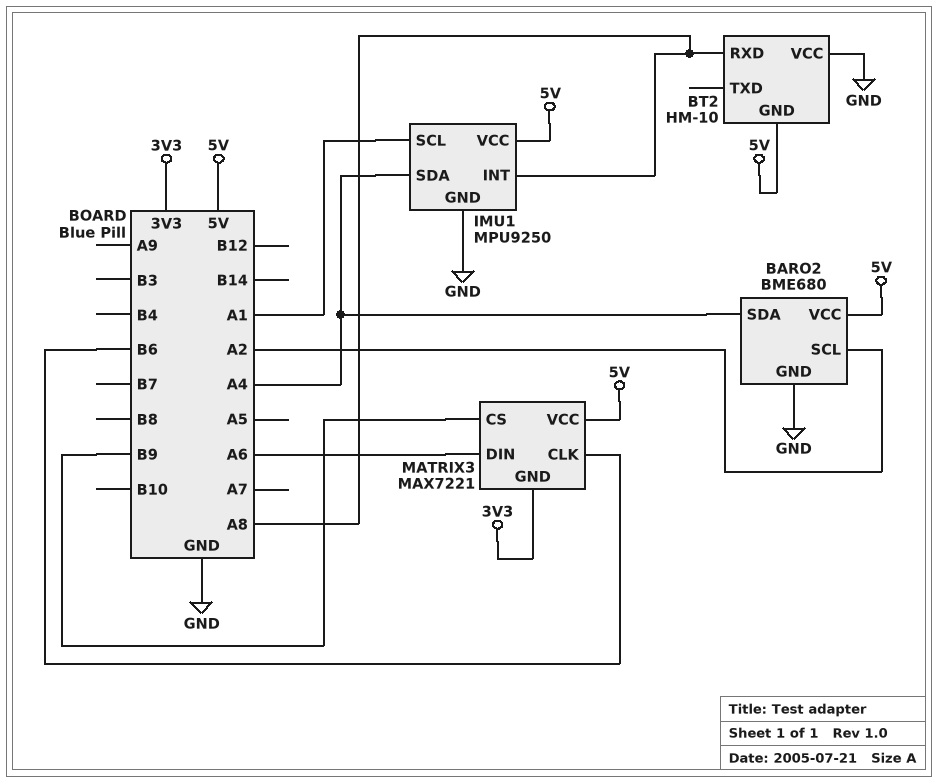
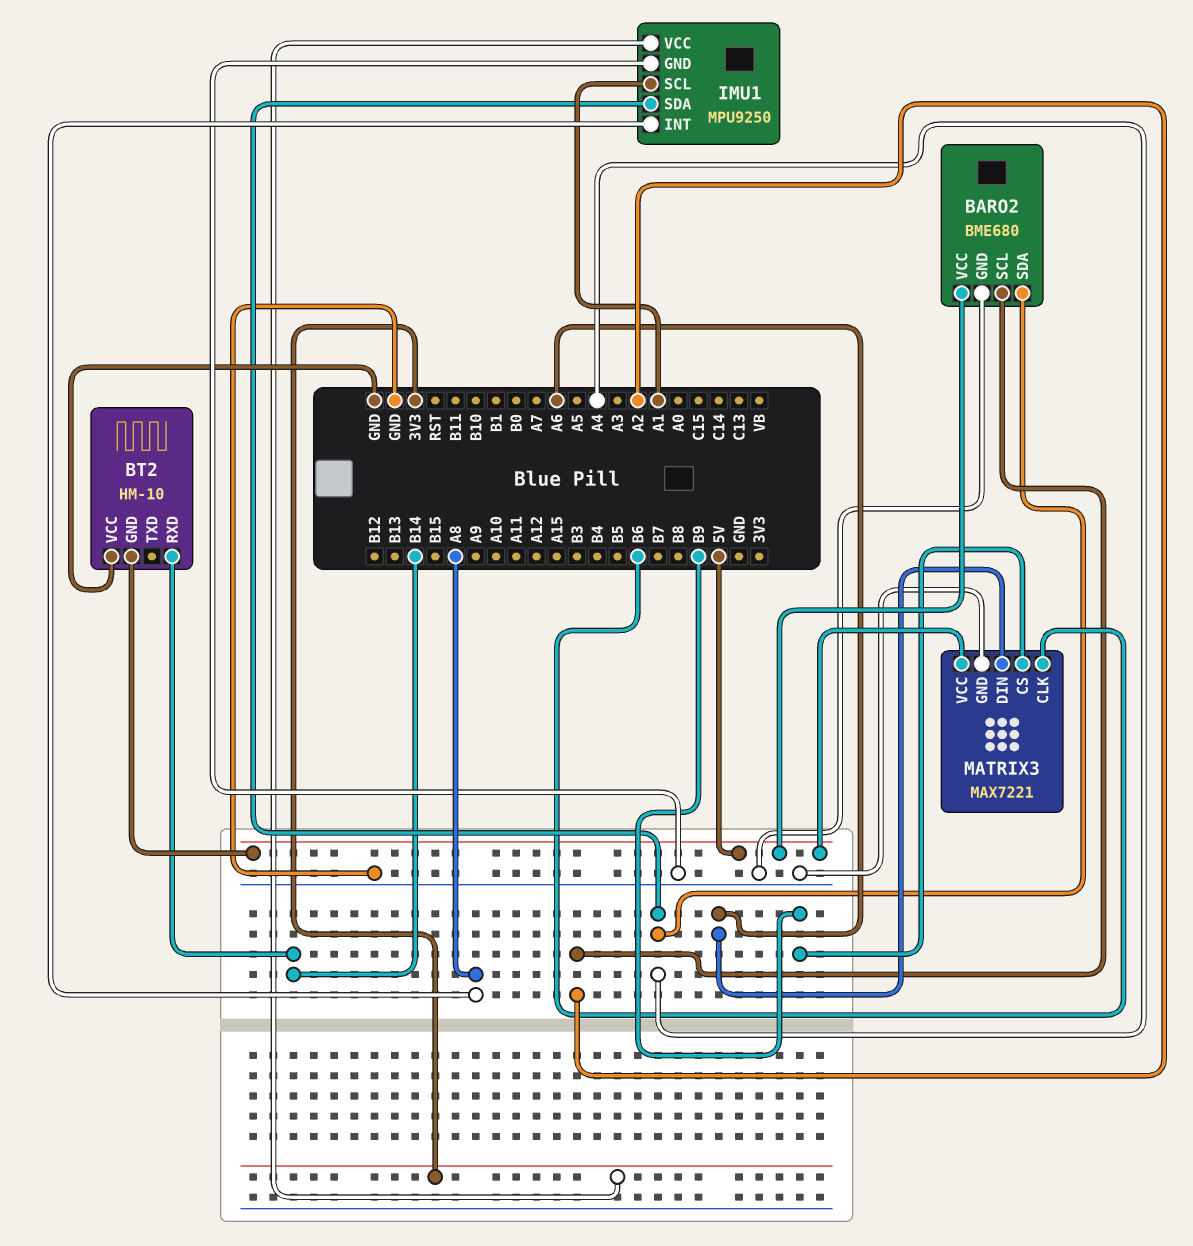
BT2 pin RXD: A8 -> B14
IMU1 pin VCC: 5V -> 3V3
MATRIX3 pin GND: 3V3 -> GND

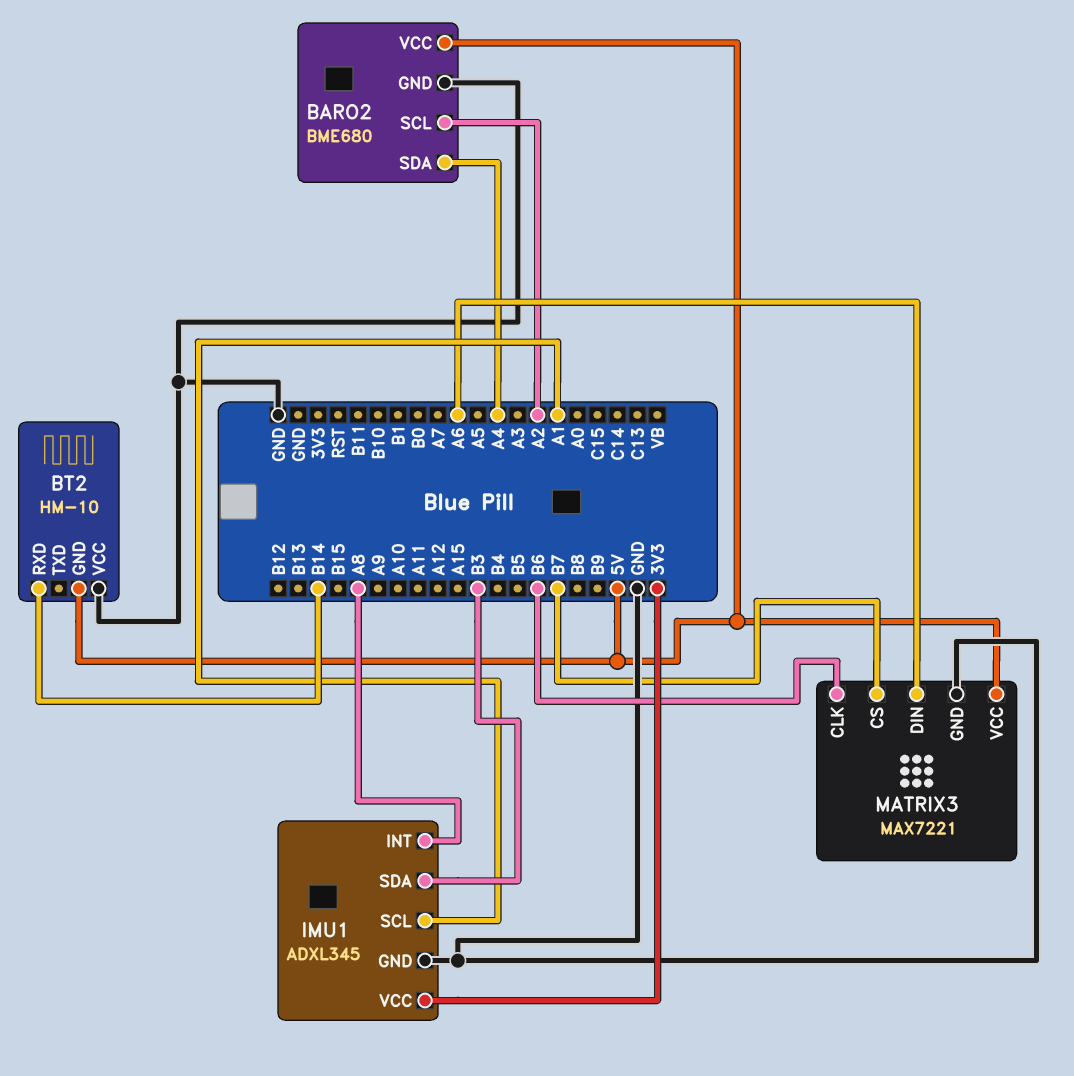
IMU1: MPU9250 -> ADXL345
IMU1 pin SDA: A4 -> B3
MATRIX3 pin CS: B9 -> B7

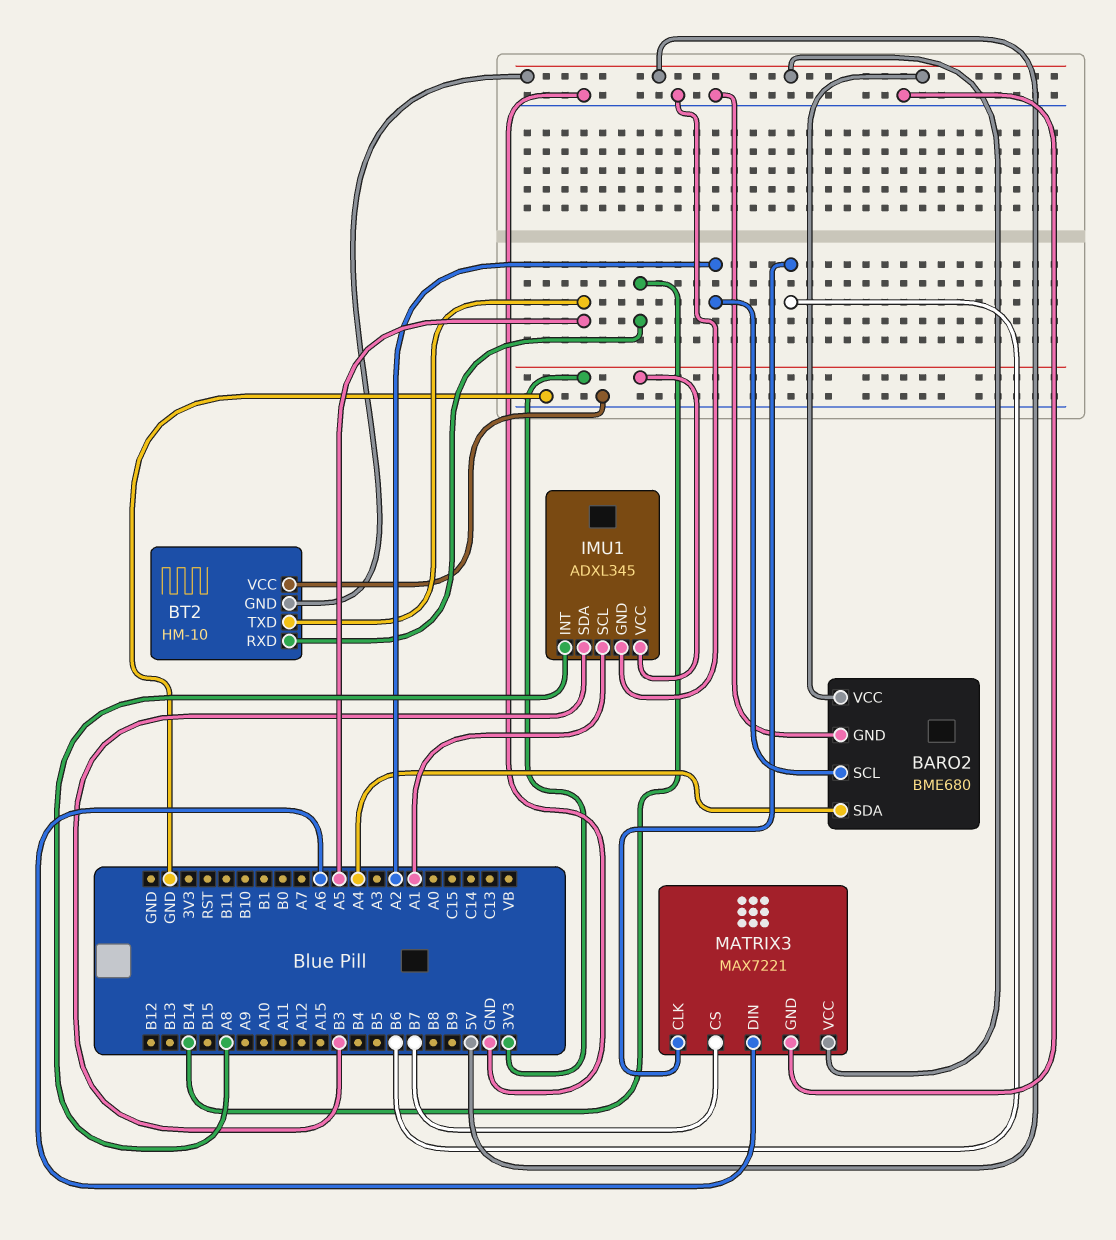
BT2 pin TXD: none -> A5

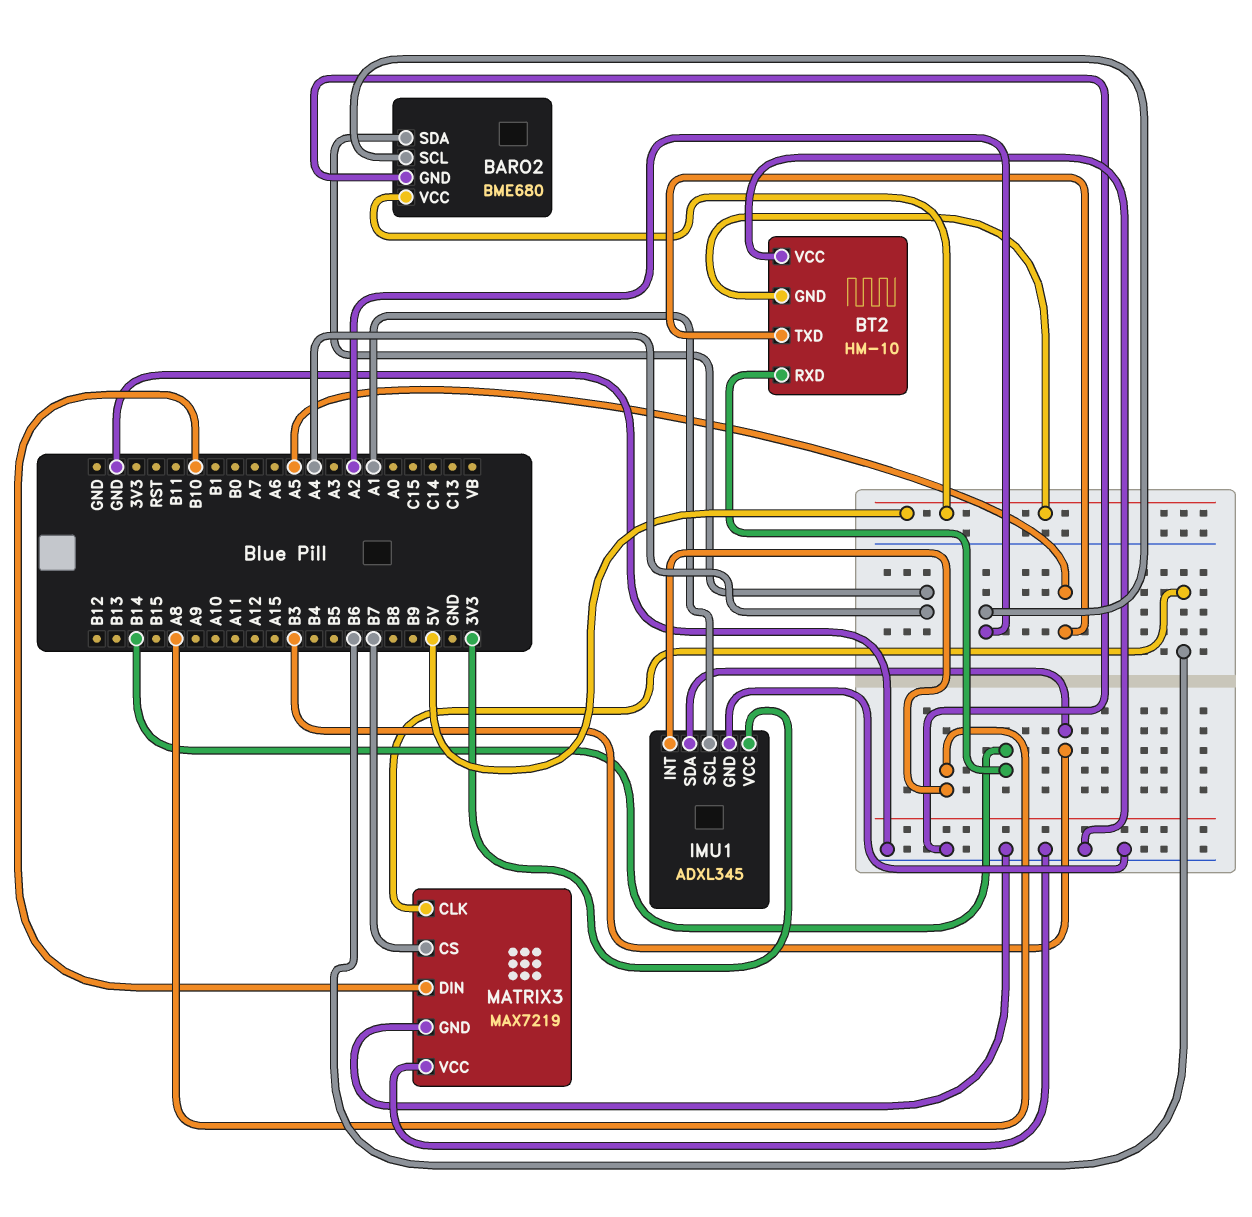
MATRIX3: MAX7221 -> MAX7219
MATRIX3 pin DIN: A6 -> B10
MATRIX3 pin VCC: 5V -> GND

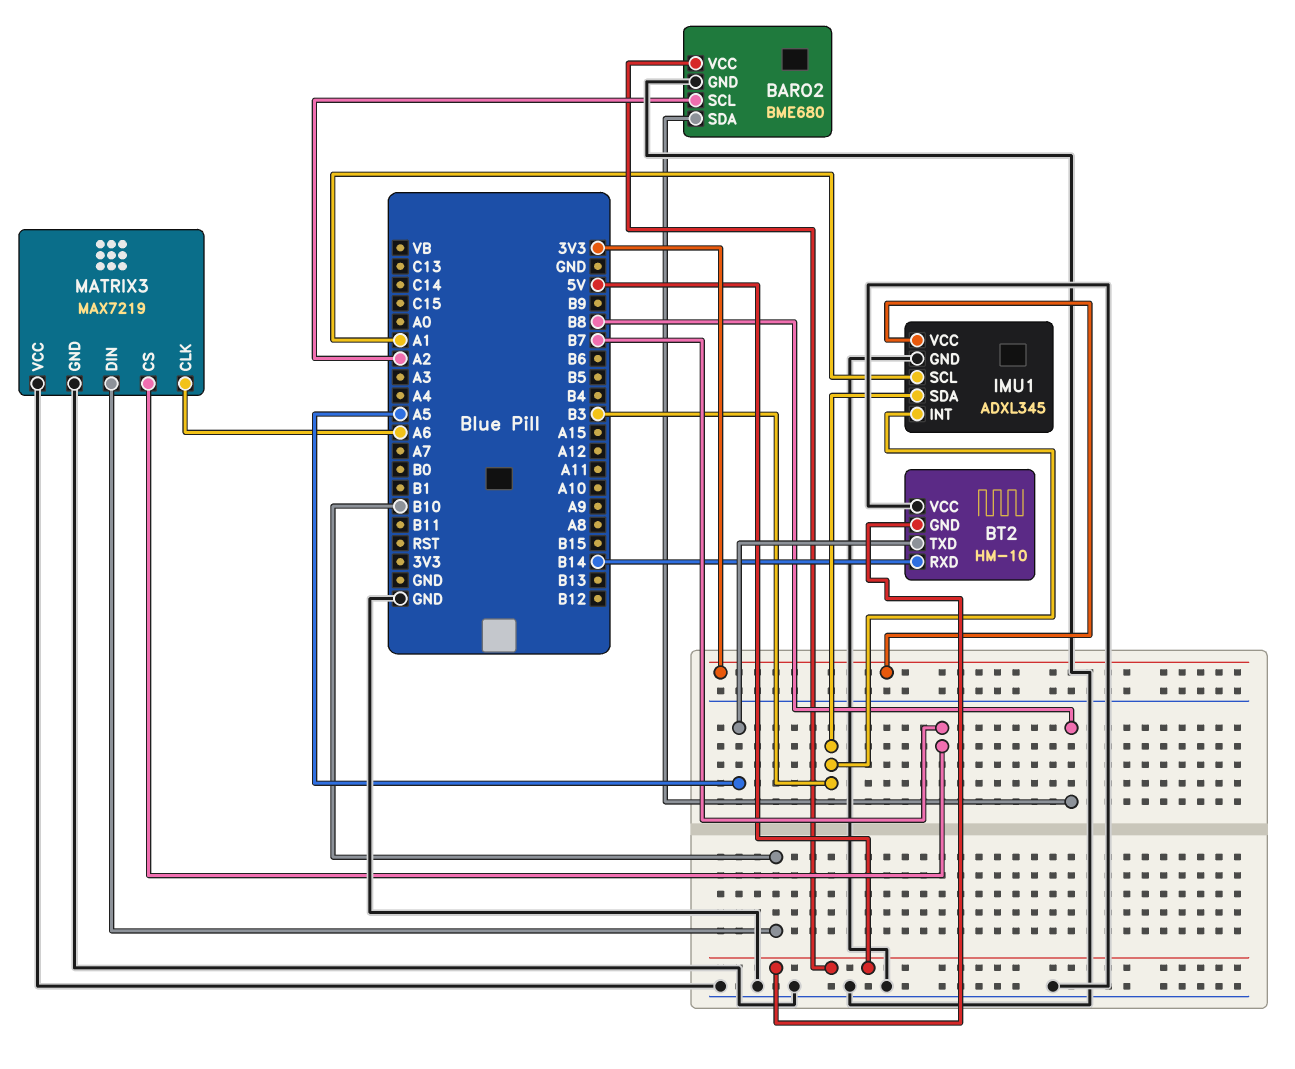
BARO2 pin SDA: A4 -> B8
IMU1 pin INT: A8 -> B3
MATRIX3 pin CLK: B6 -> A6

